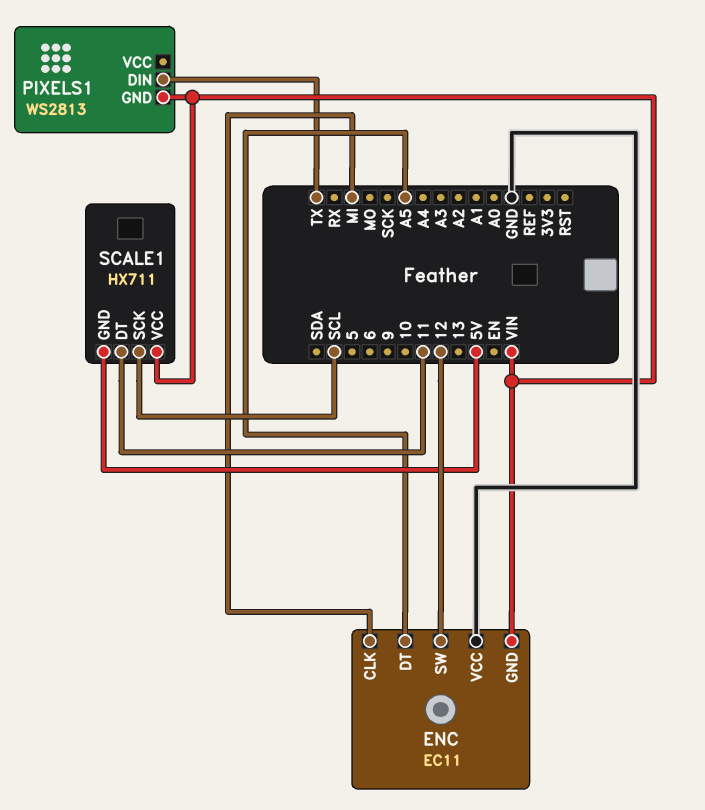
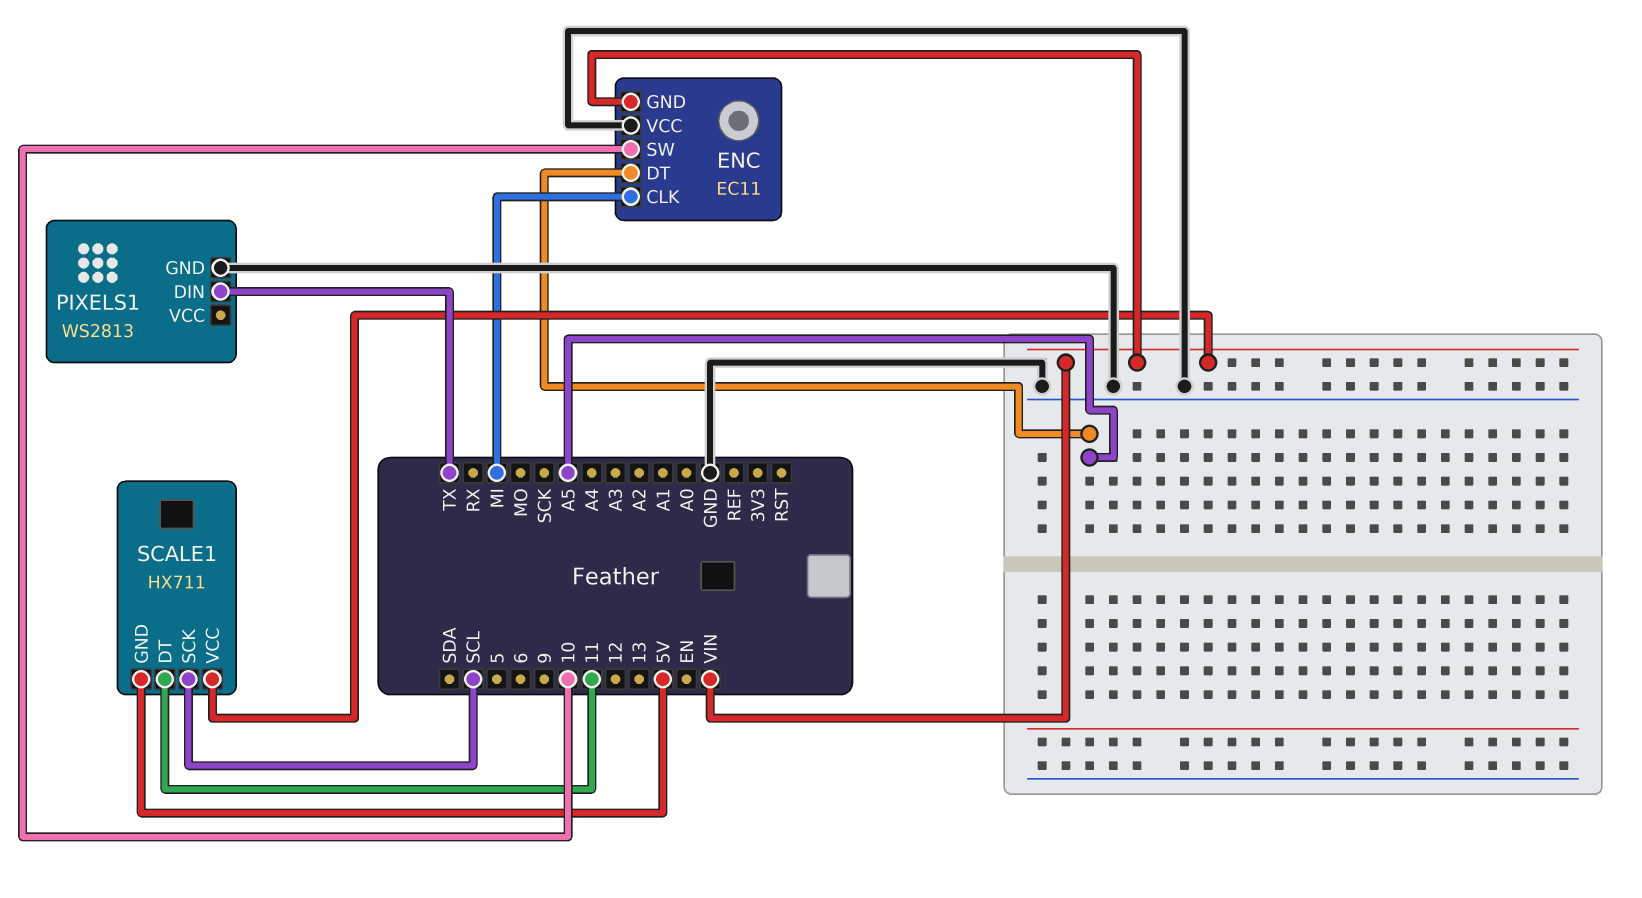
ENC pin SW: 12 -> 10
PIXELS1 pin GND: VIN -> GND

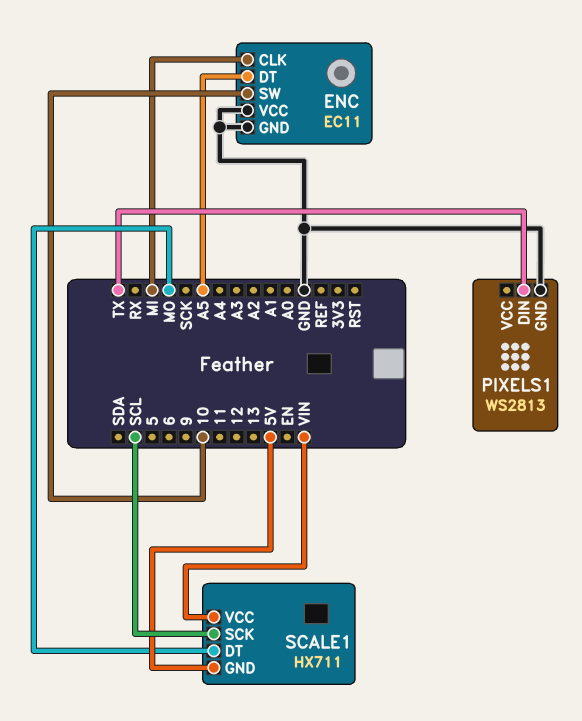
ENC pin GND: VIN -> GND
SCALE1 pin DT: 11 -> MO

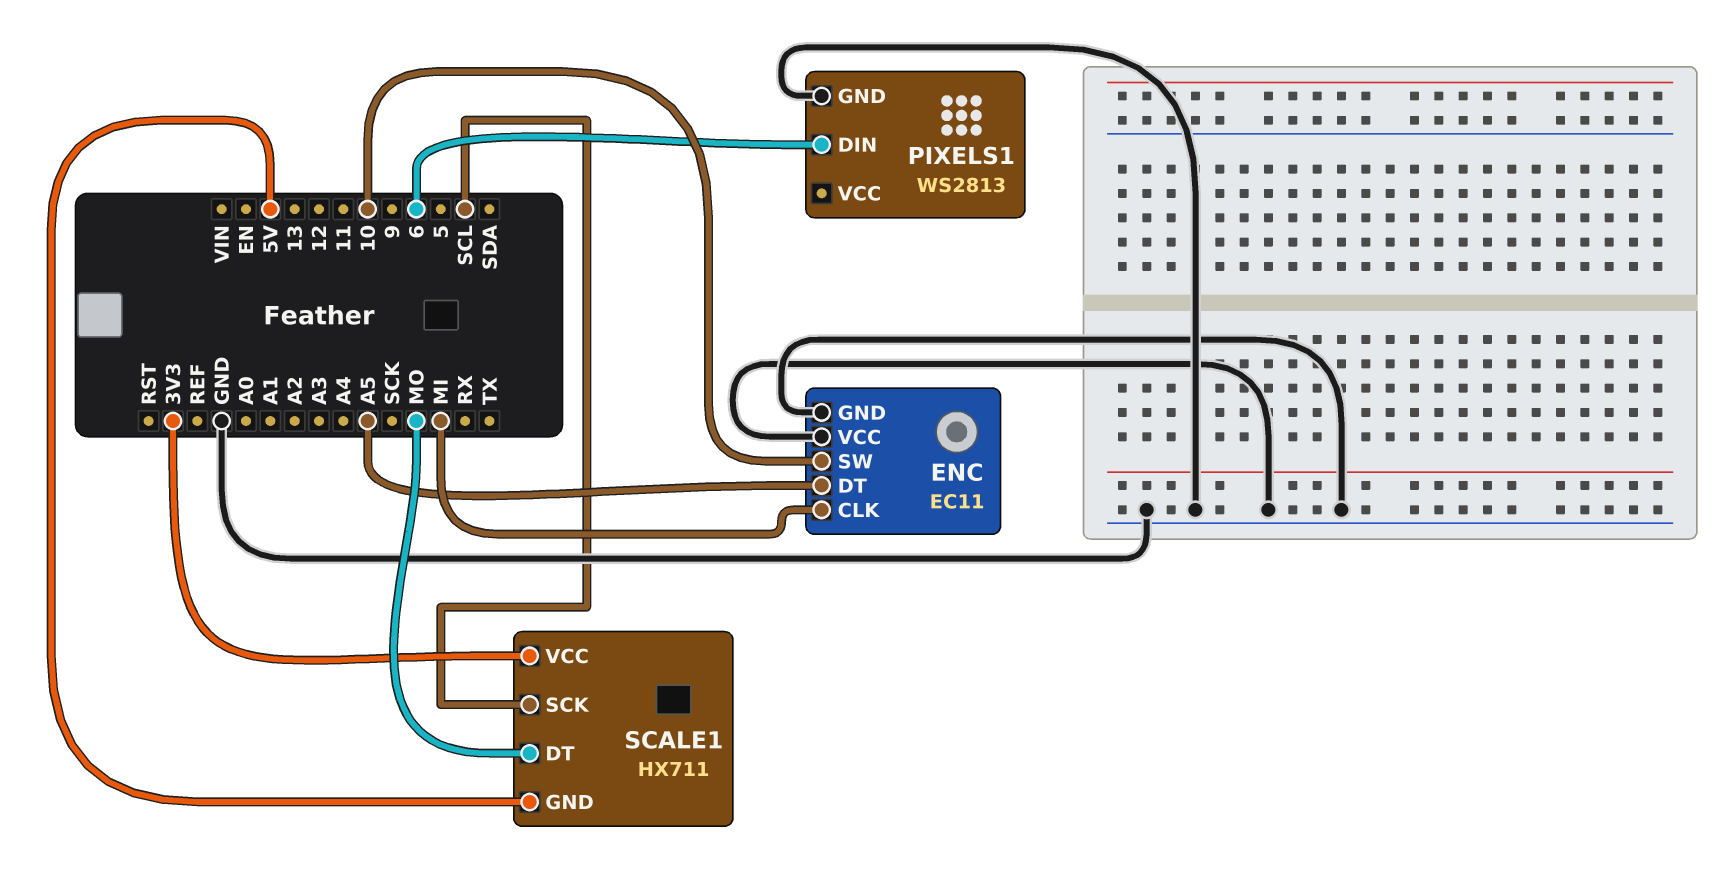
PIXELS1 pin DIN: TX -> 6
SCALE1 pin VCC: VIN -> 3V3

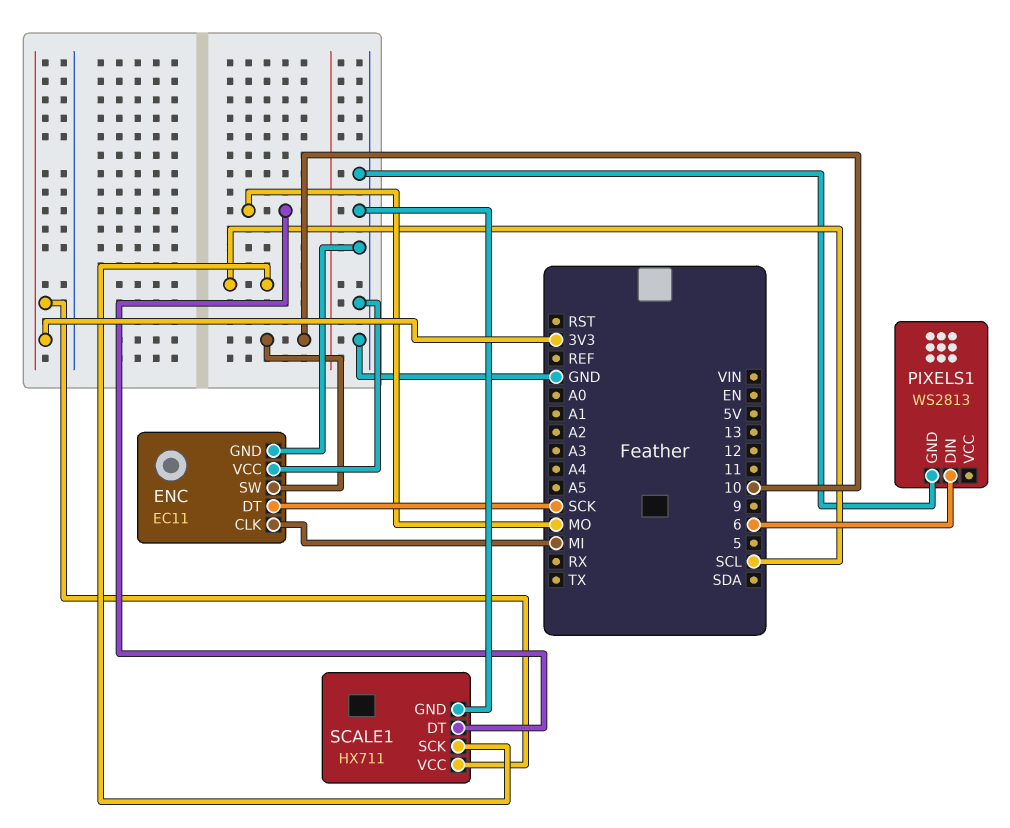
ENC pin DT: A5 -> SCK
SCALE1 pin GND: 5V -> GND

